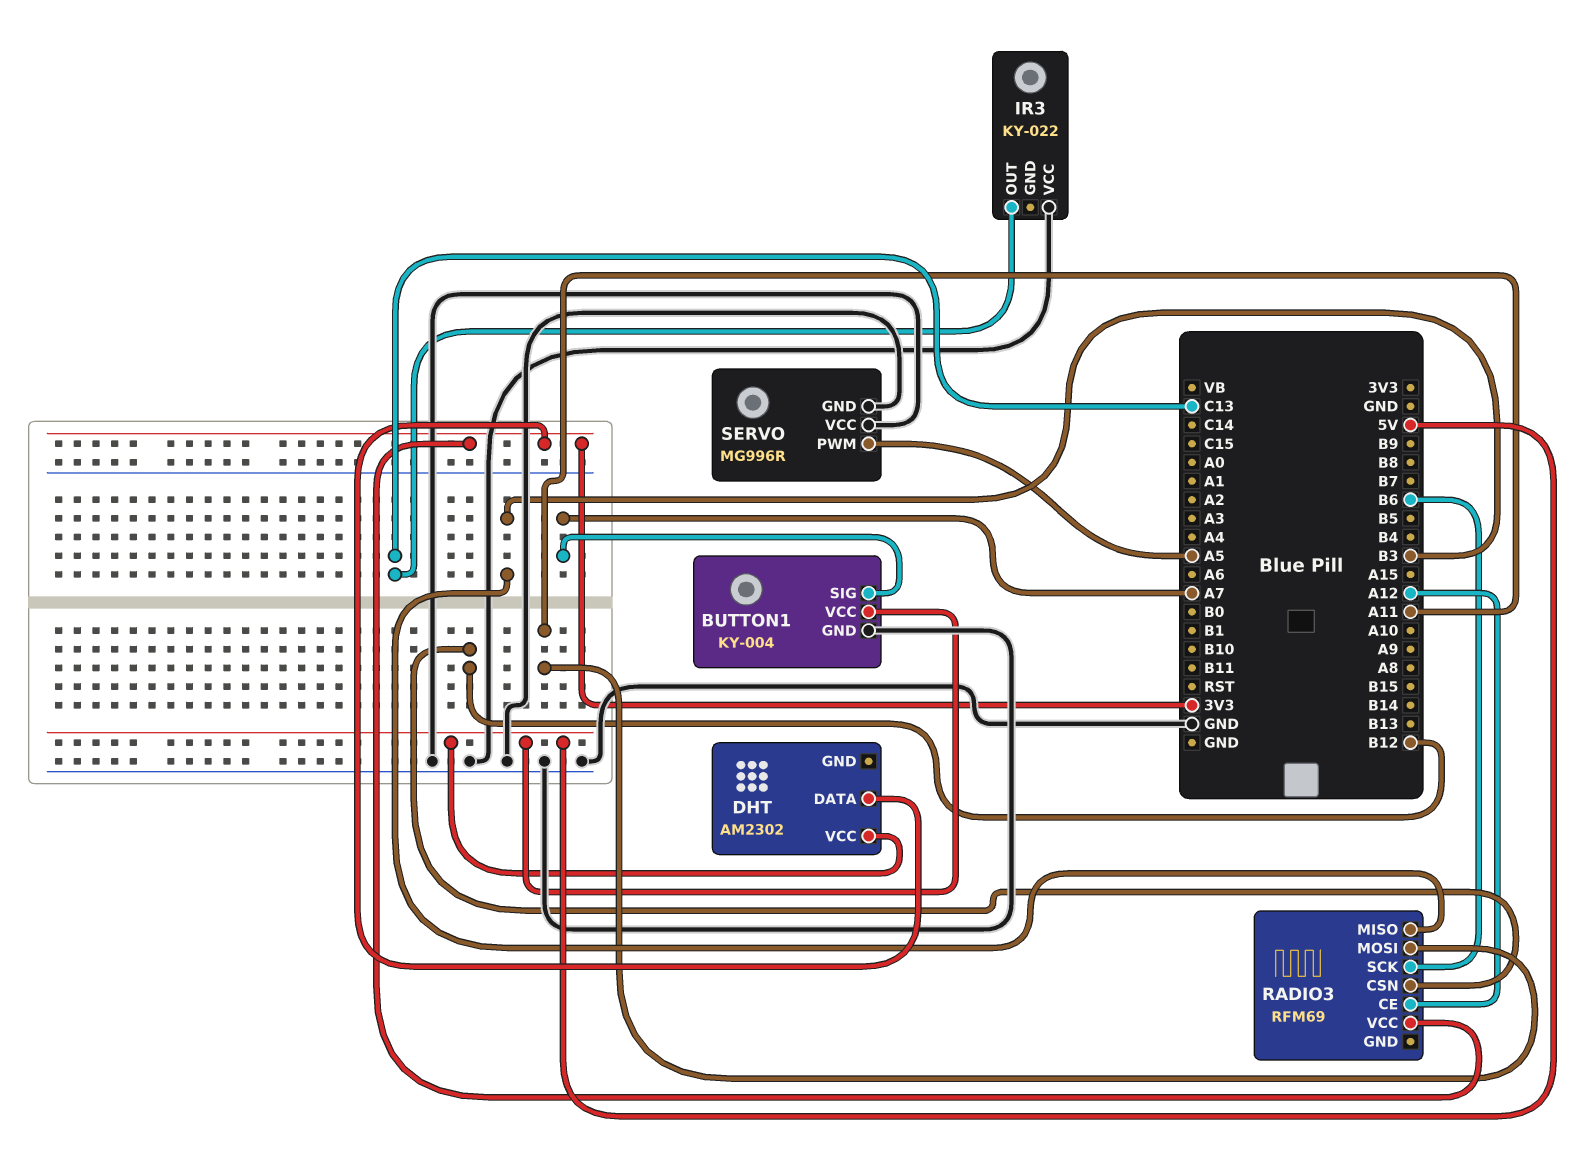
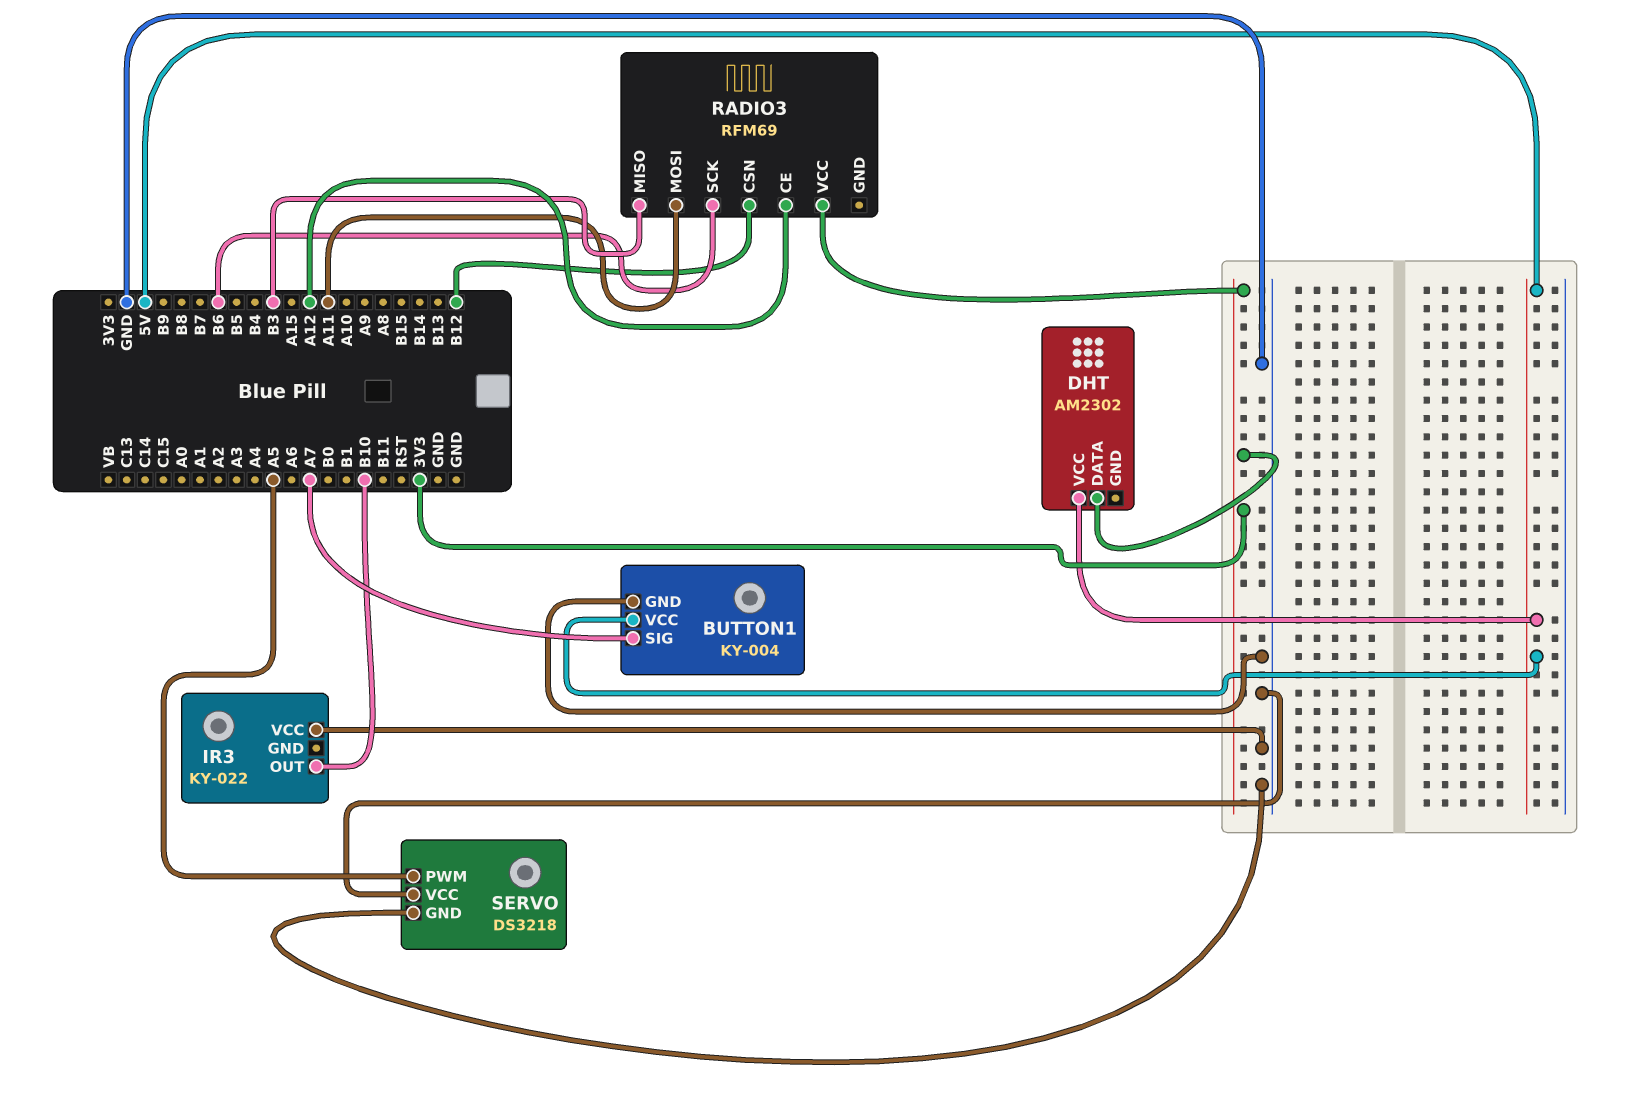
IR3 pin OUT: C13 -> B10
SERVO: MG996R -> DS3218

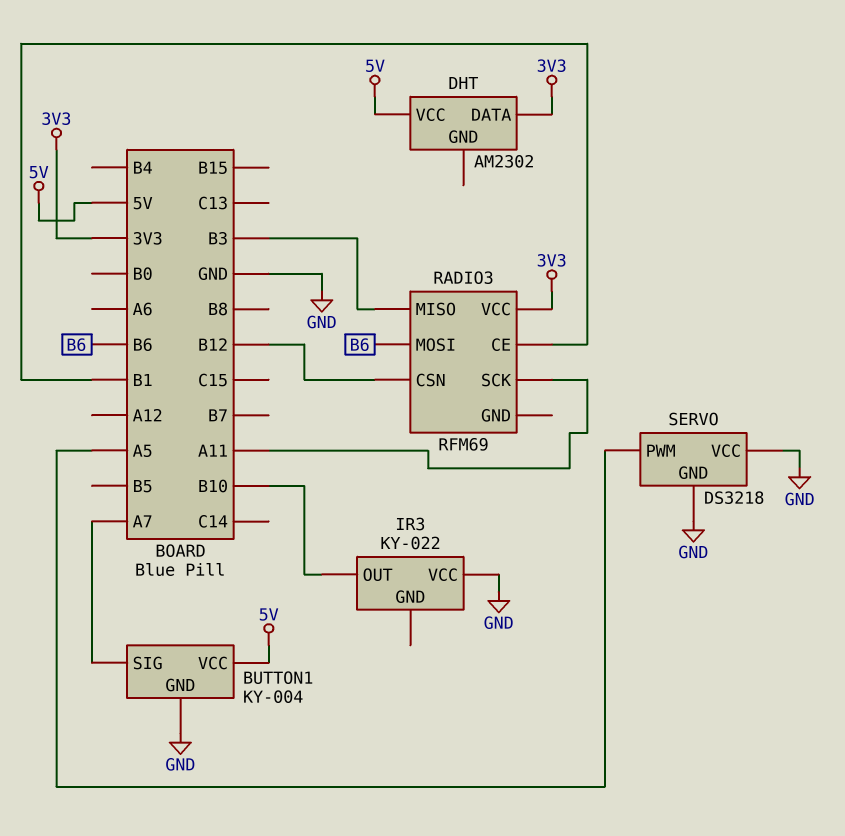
RADIO3 pin CE: A12 -> B1
RADIO3 pin MOSI: A11 -> B6
RADIO3 pin SCK: B6 -> A11

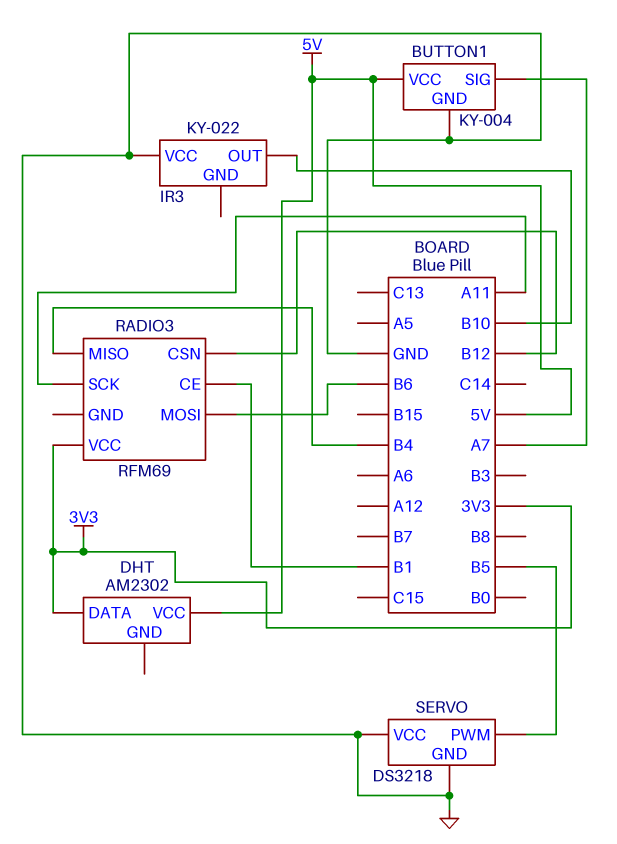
RADIO3 pin MISO: B3 -> B4
SERVO pin PWM: A5 -> B5

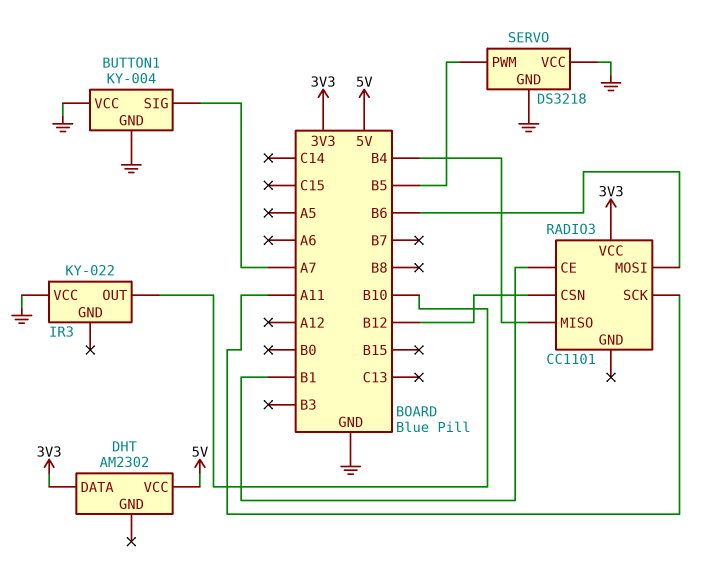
BUTTON1 pin VCC: 5V -> GND
RADIO3: RFM69 -> CC1101

